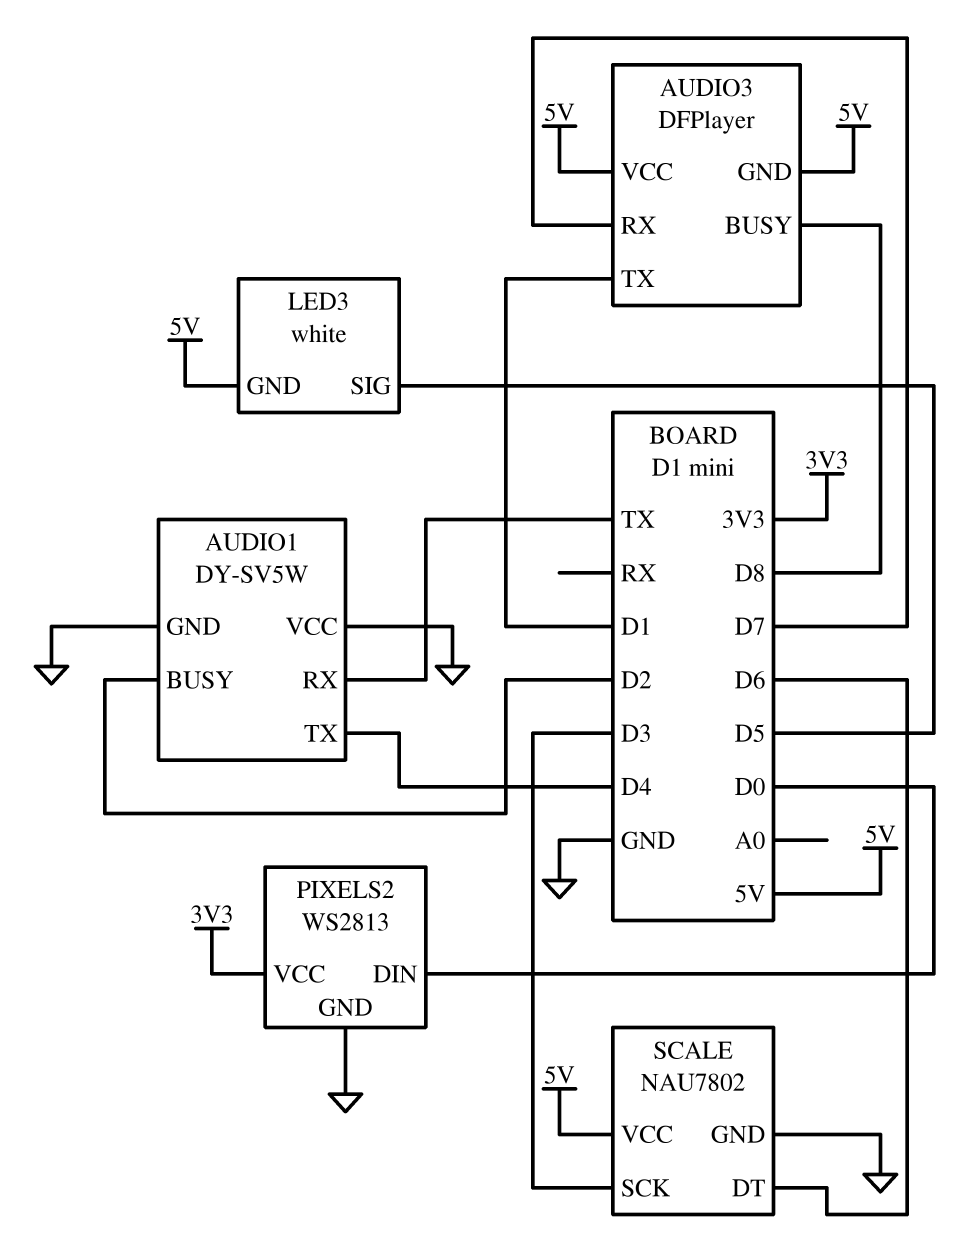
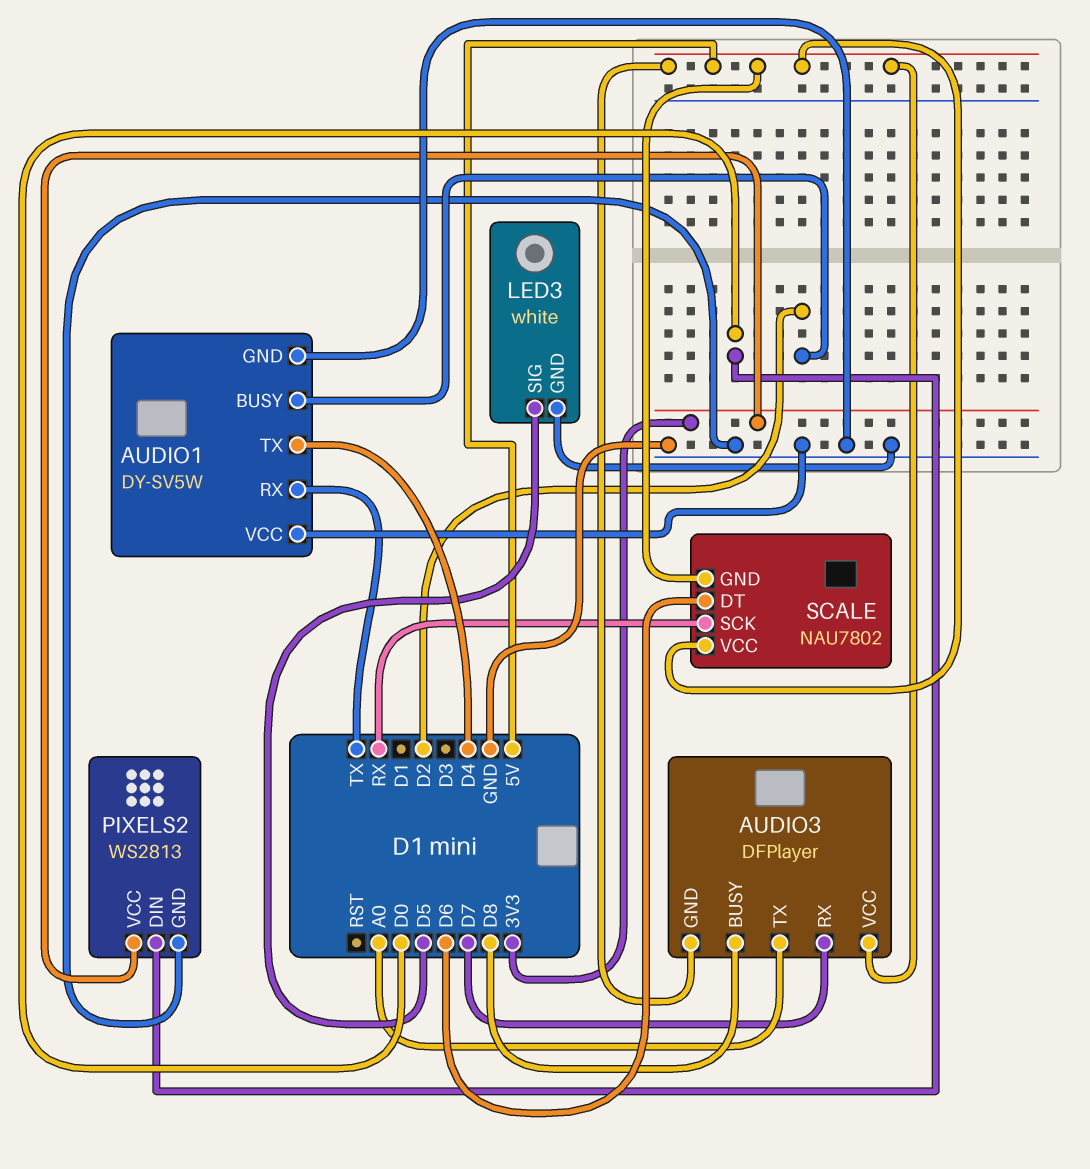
AUDIO3 pin TX: D1 -> A0
LED3 pin GND: 5V -> GND
SCALE pin GND: GND -> 5V
SCALE pin SCK: D3 -> RX

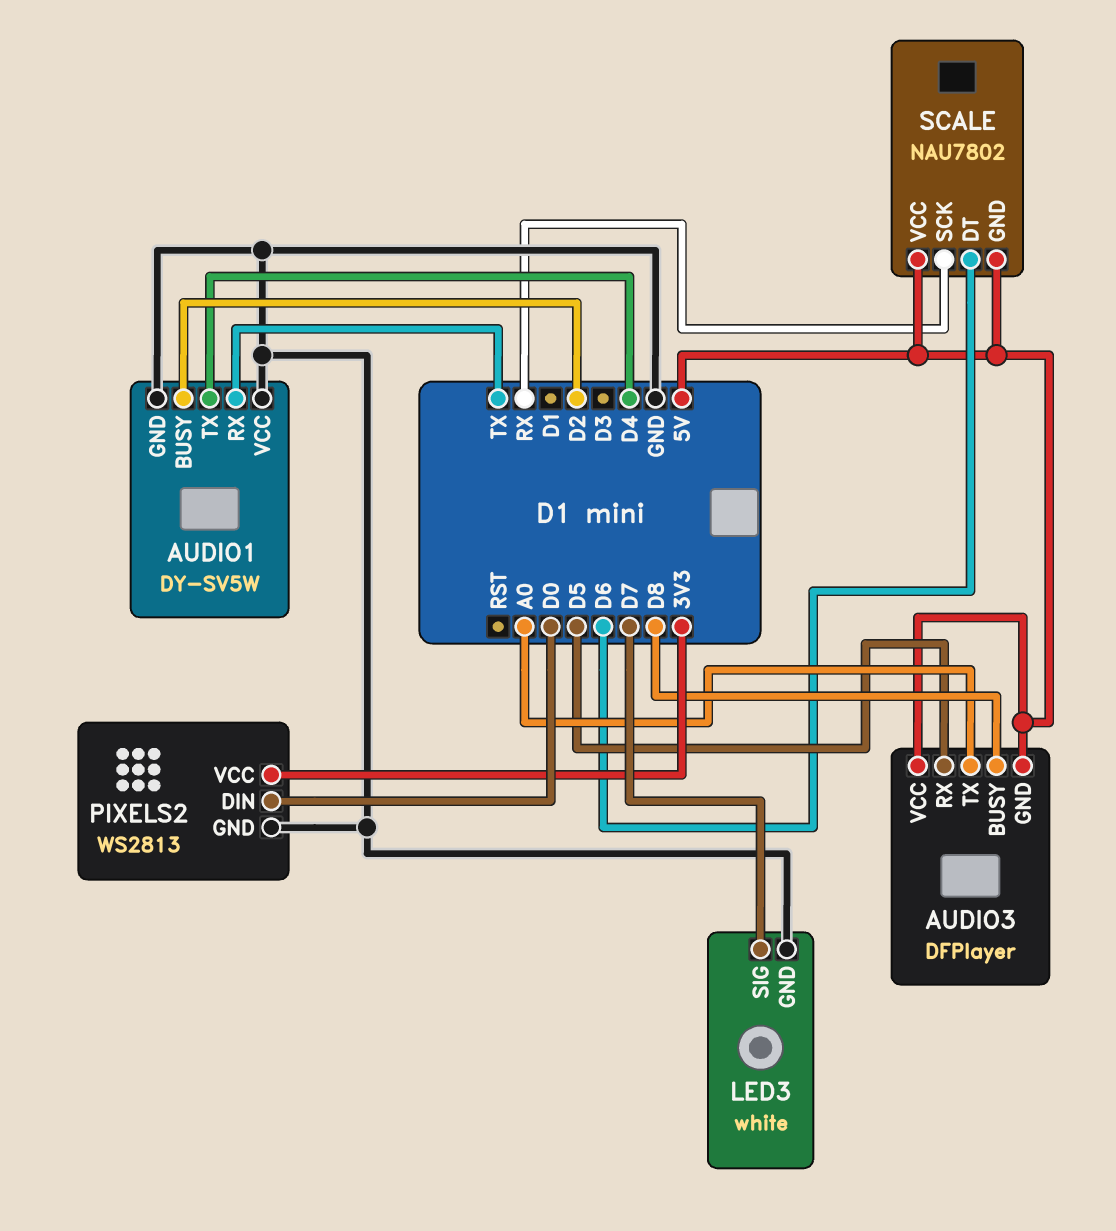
AUDIO3 pin RX: D7 -> D5
LED3 pin SIG: D5 -> D7

